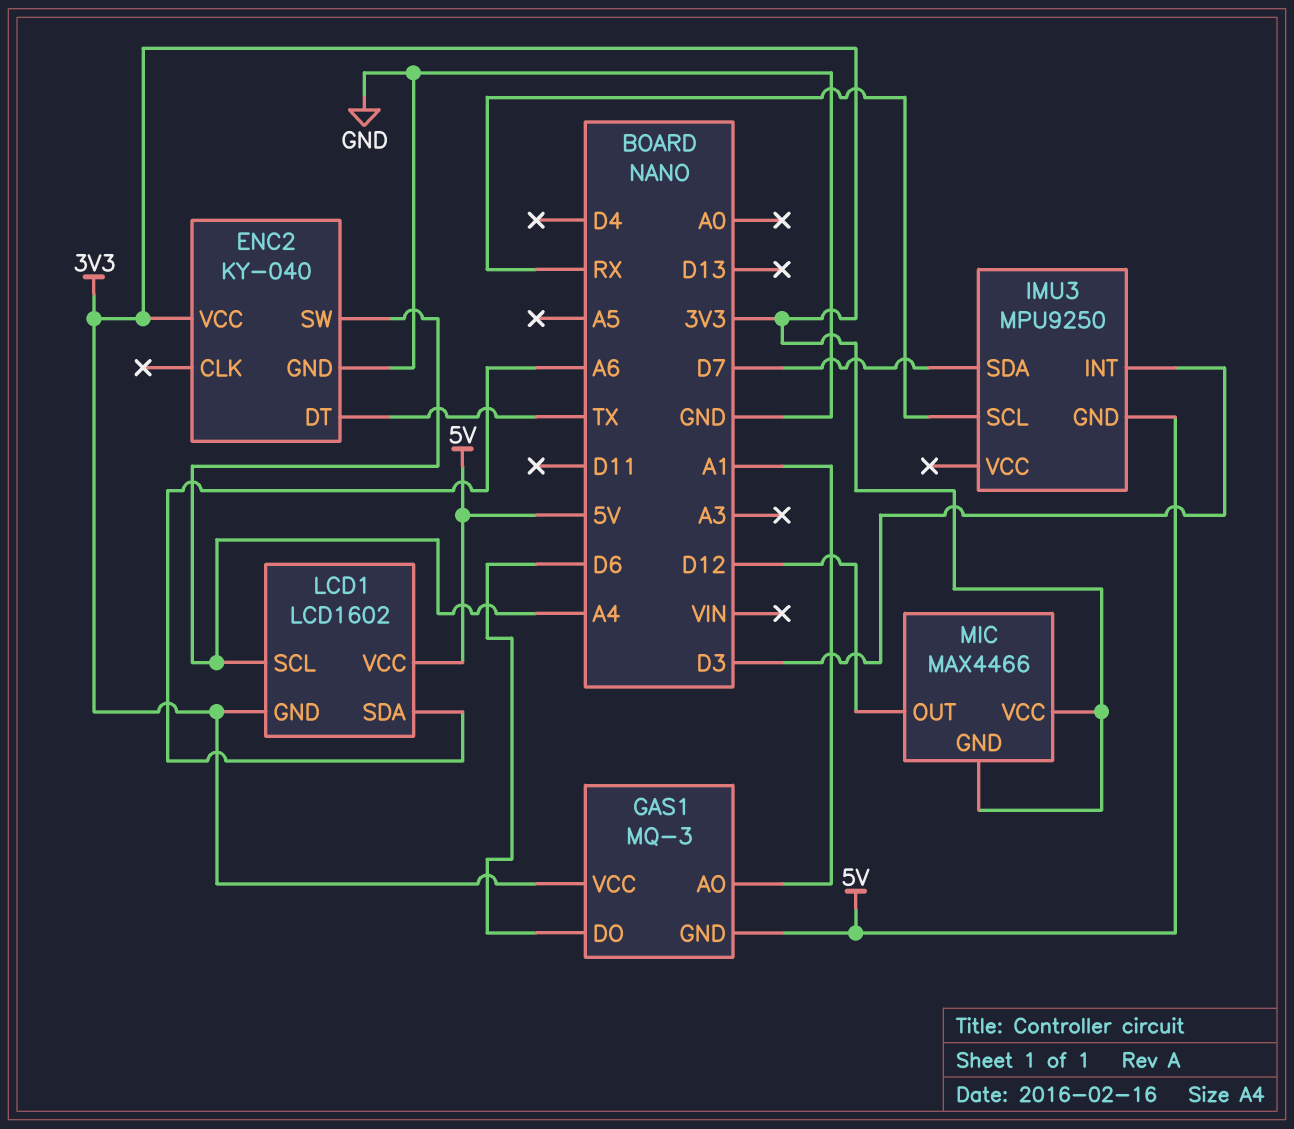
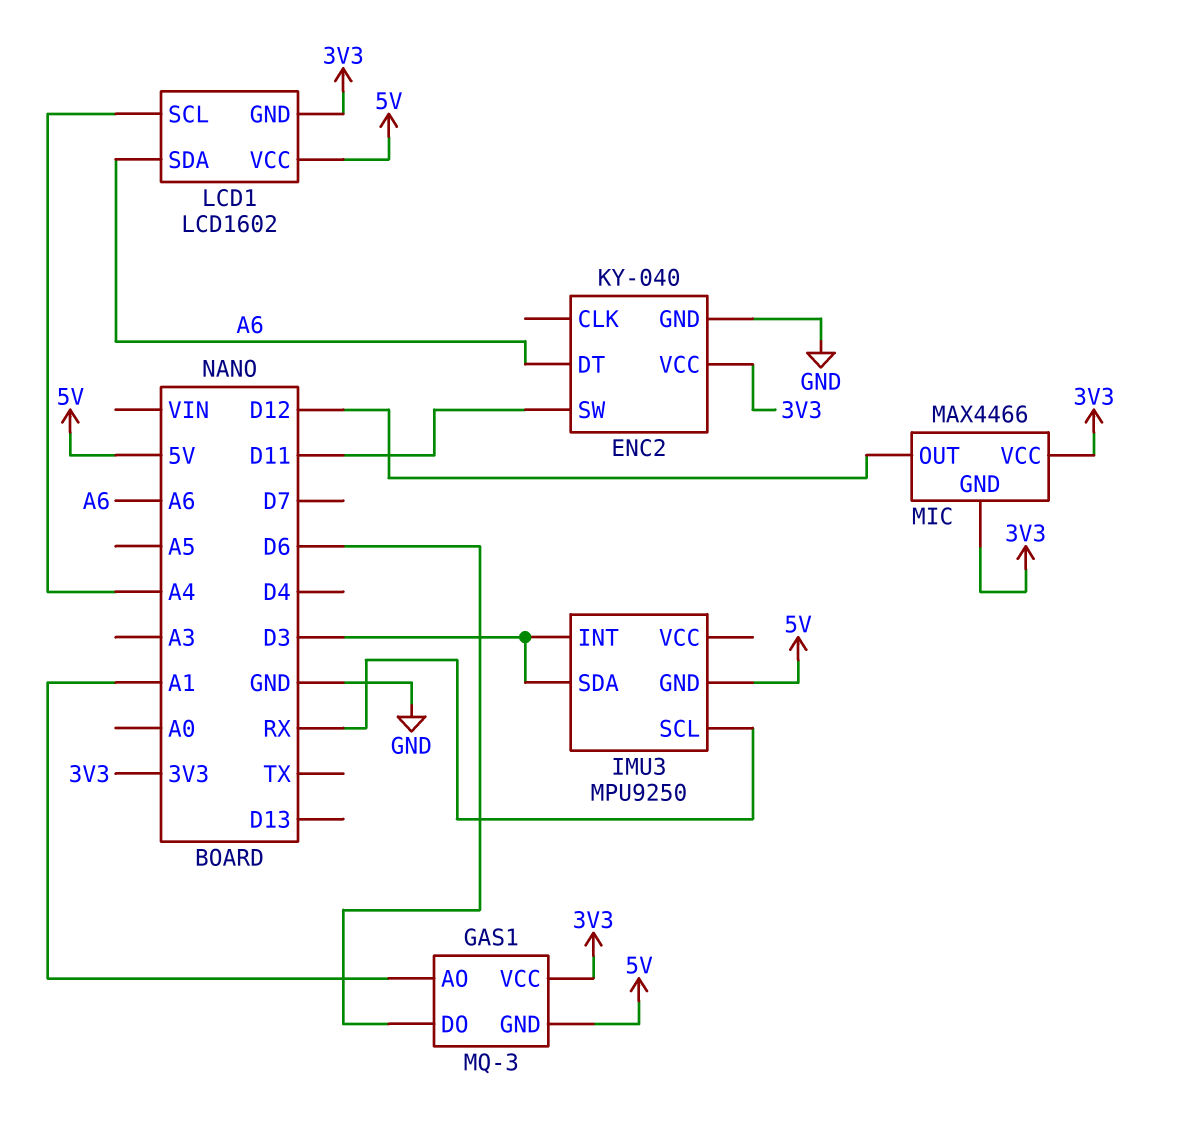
ENC2 pin DT: TX -> A6
ENC2 pin SW: A4 -> D11
IMU3 pin SDA: D7 -> D3

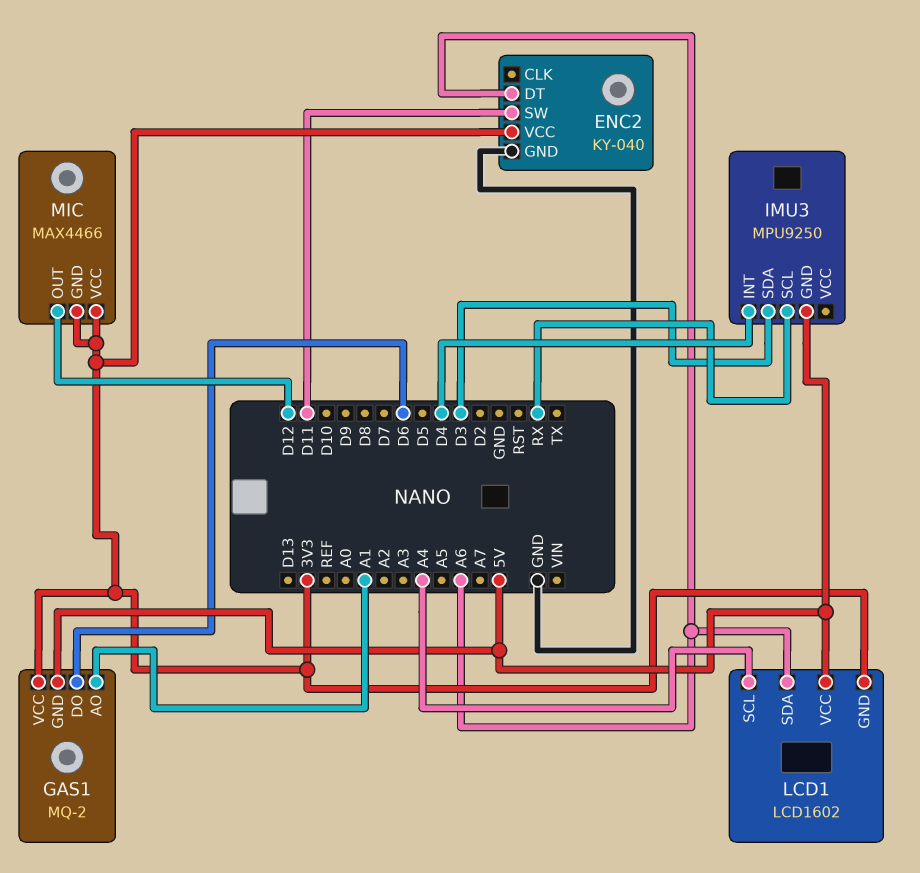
GAS1: MQ-3 -> MQ-2
IMU3 pin INT: D3 -> D4

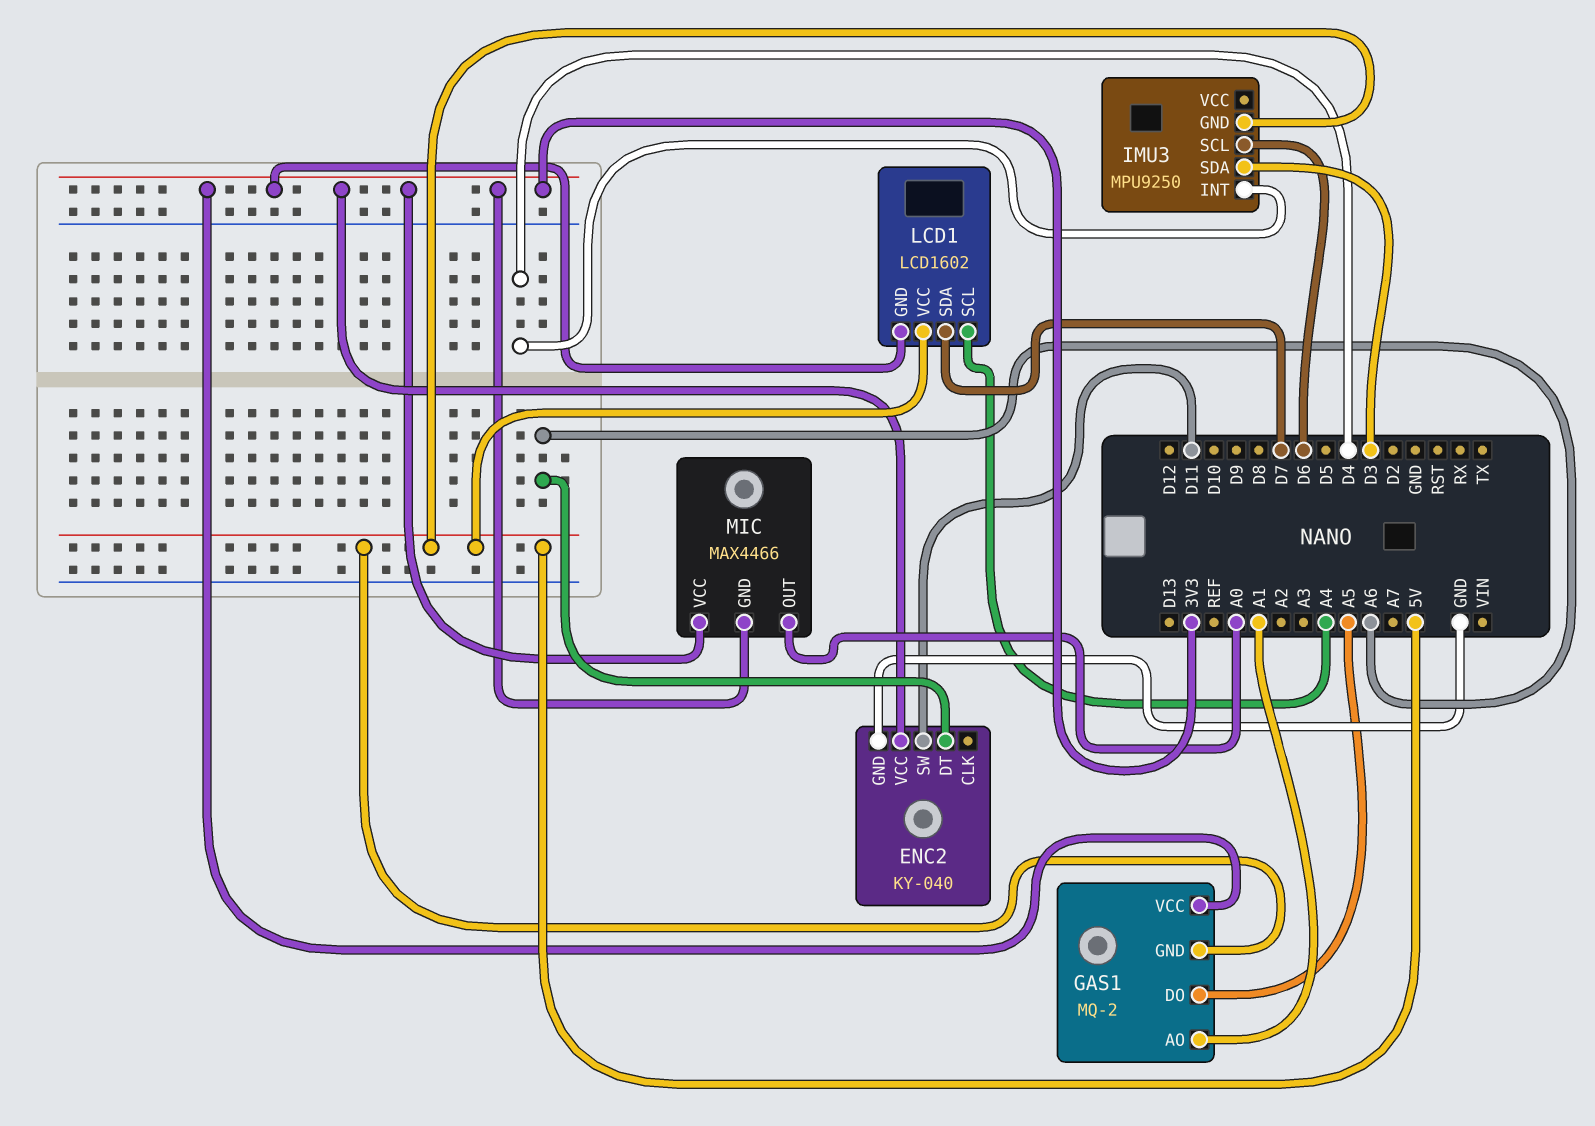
GAS1 pin DO: D6 -> A5
IMU3 pin SCL: RX -> D6
LCD1 pin SDA: A6 -> D7
MIC pin OUT: D12 -> A0

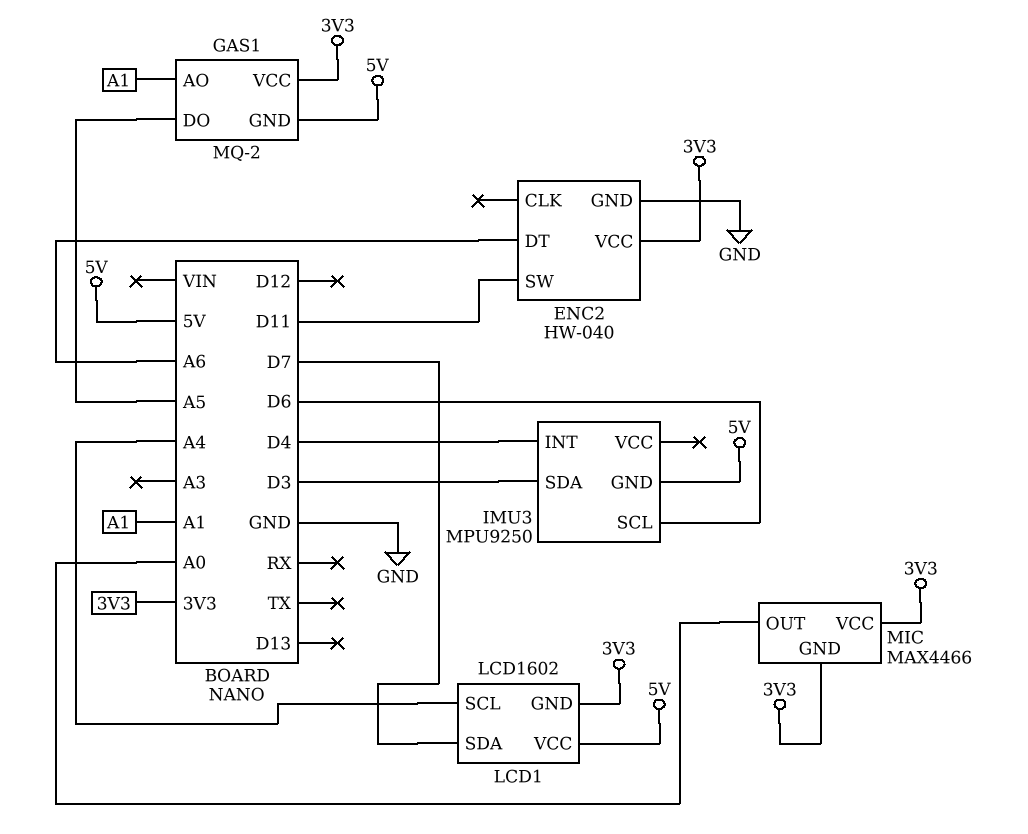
ENC2: KY-040 -> HW-040

